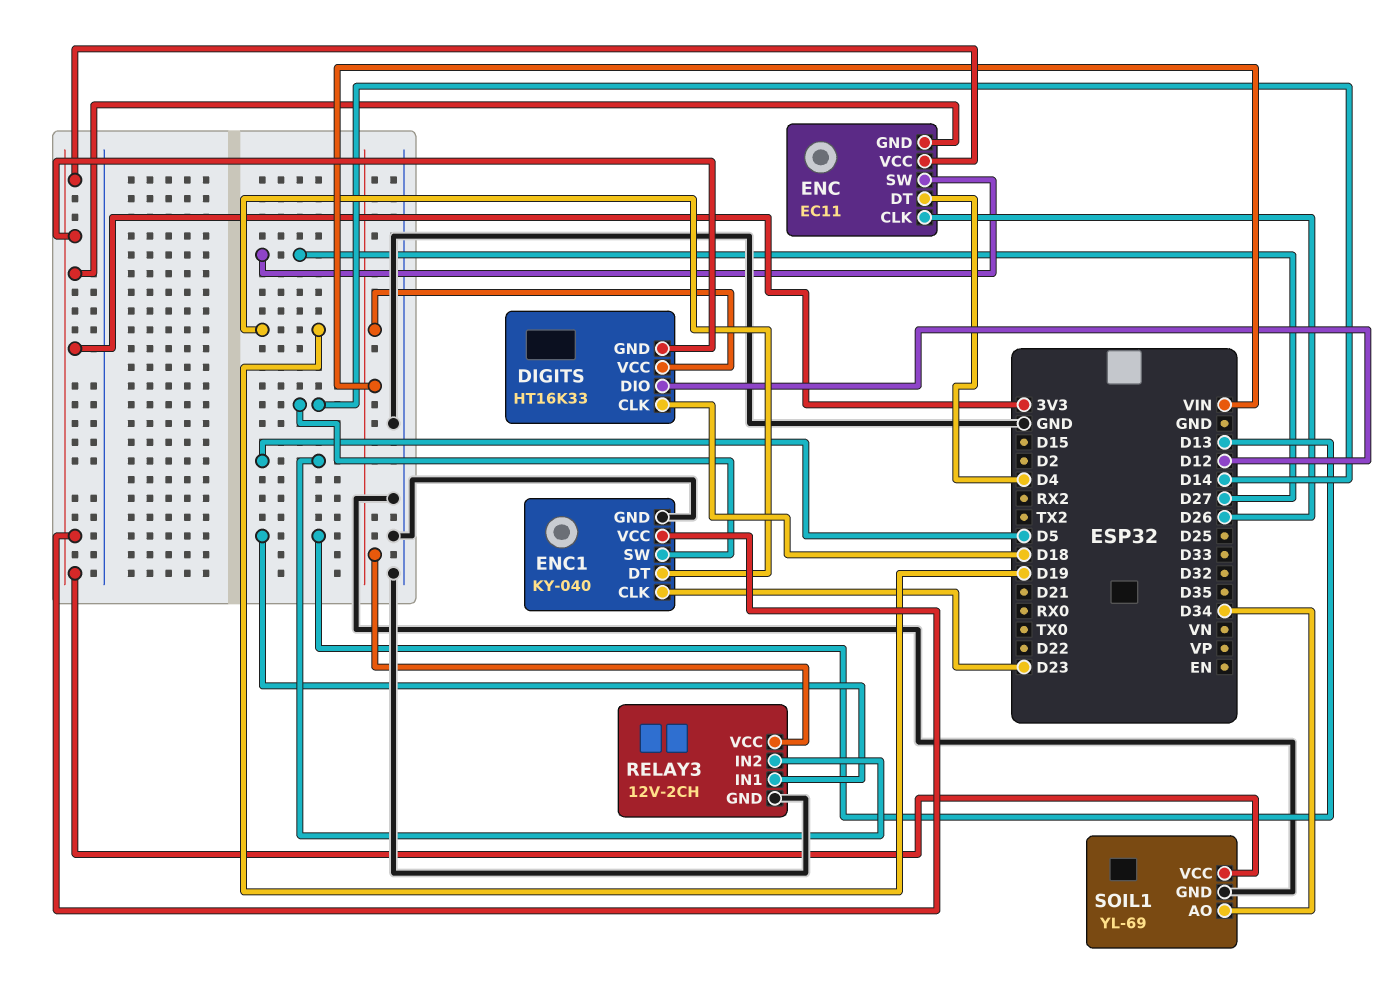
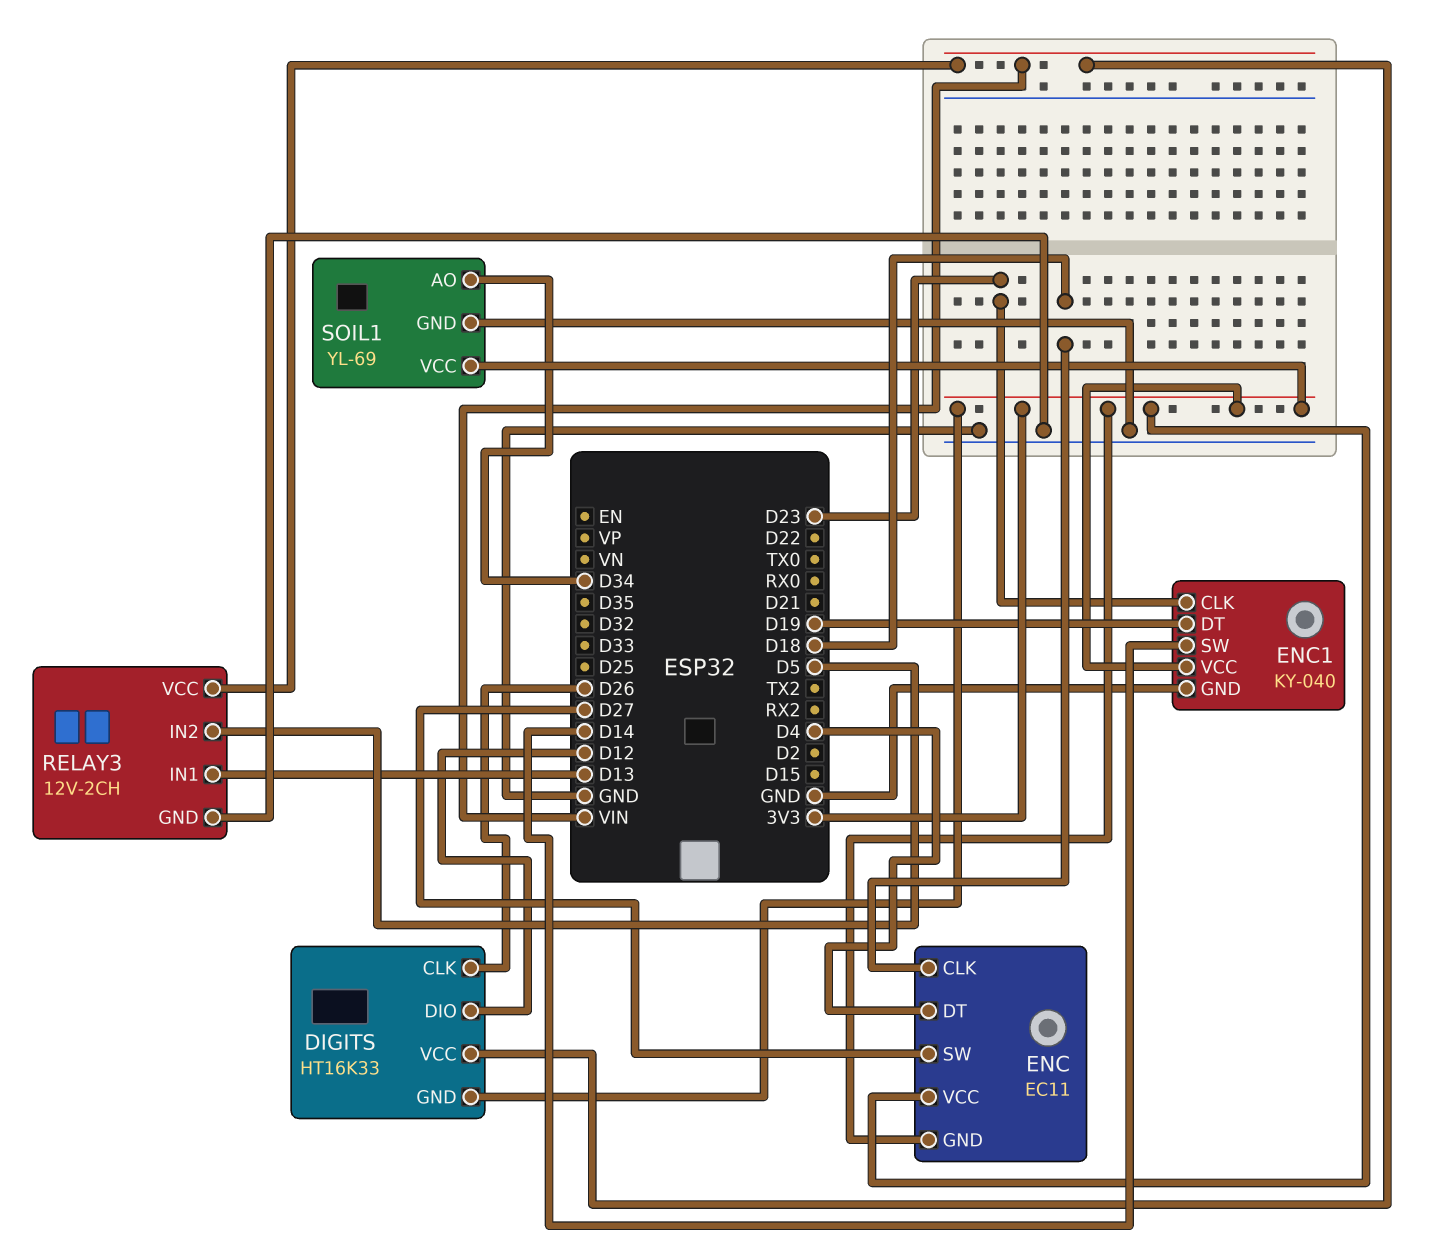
DIGITS pin CLK: D18 -> D26
ENC pin CLK: D26 -> D18

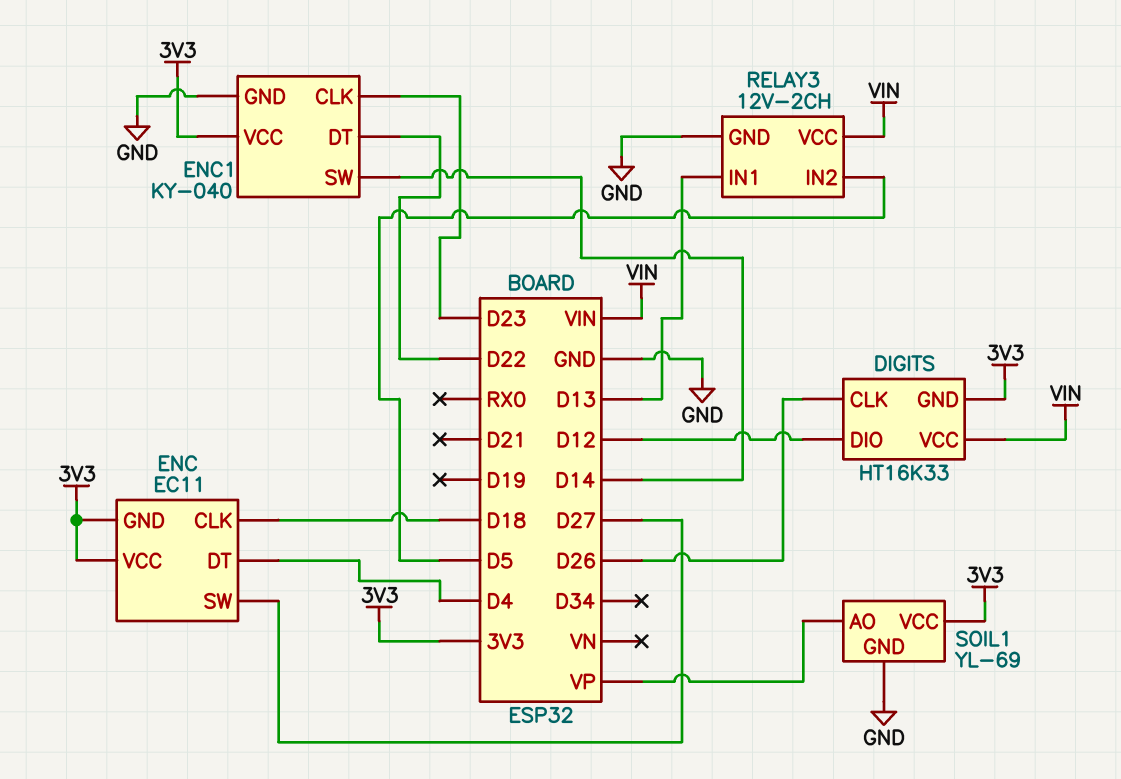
ENC1 pin DT: D19 -> D22
SOIL1 pin AO: D34 -> VP

